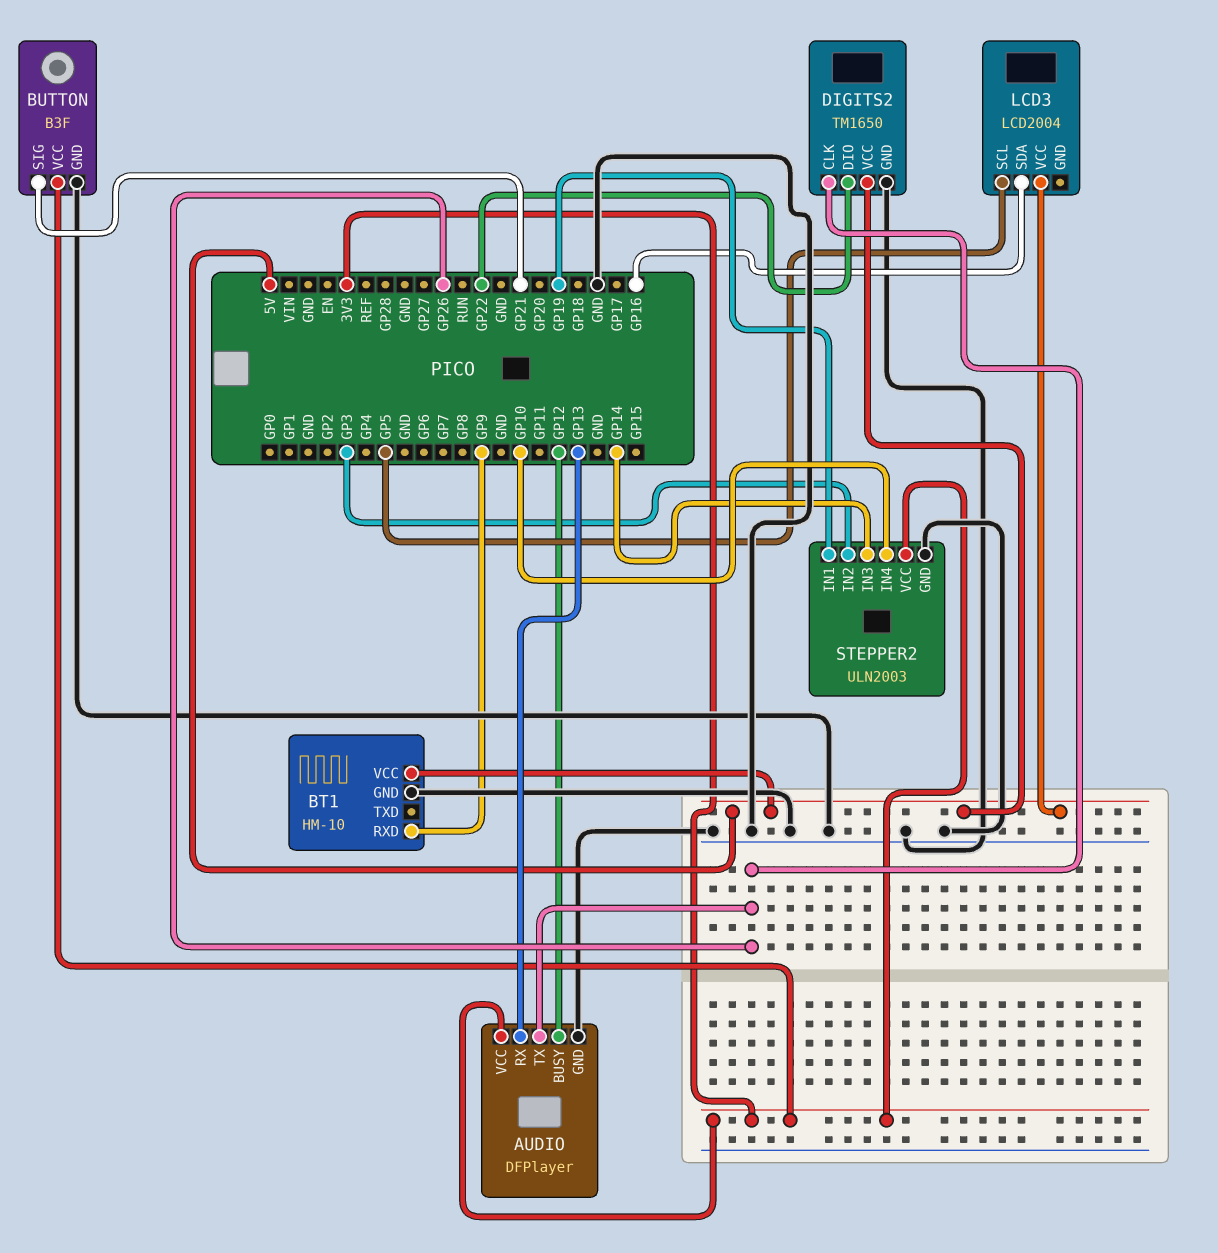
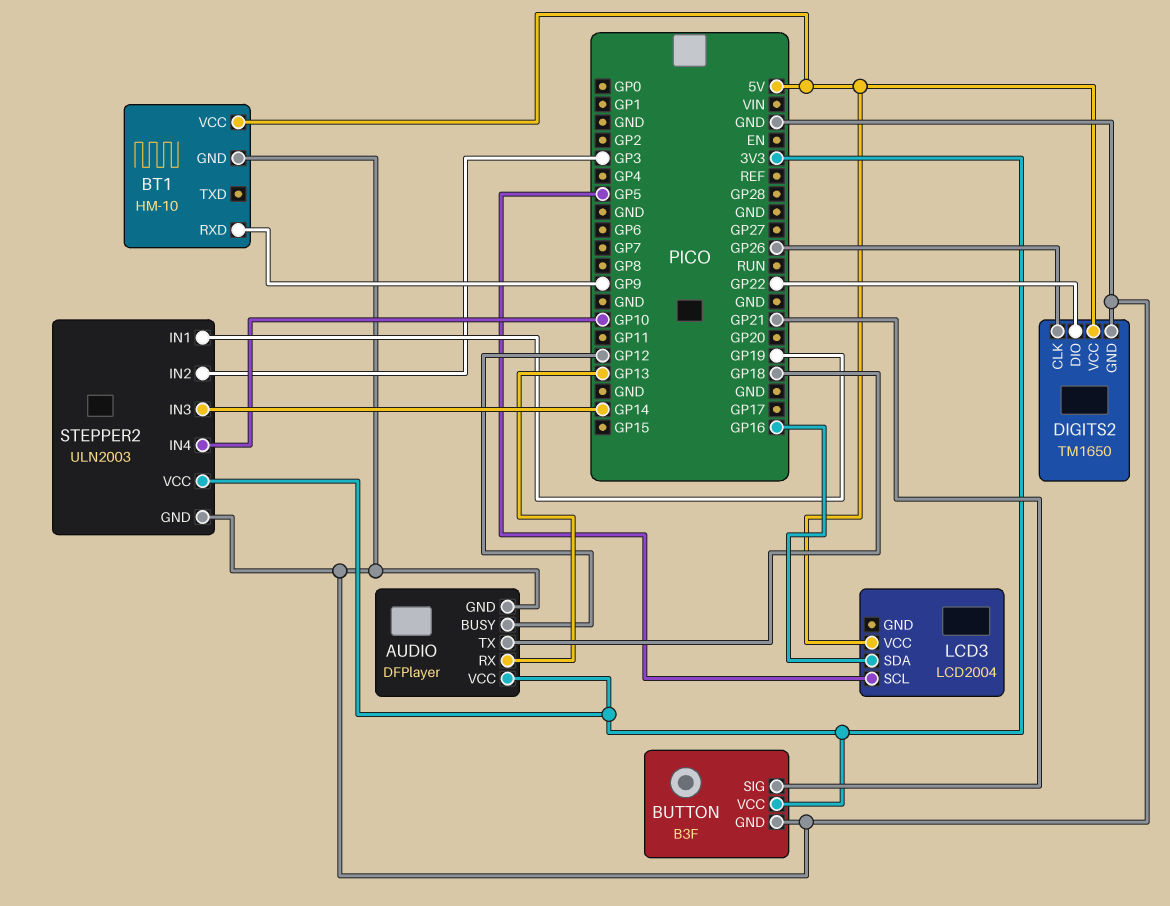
AUDIO pin TX: GP26 -> GP18

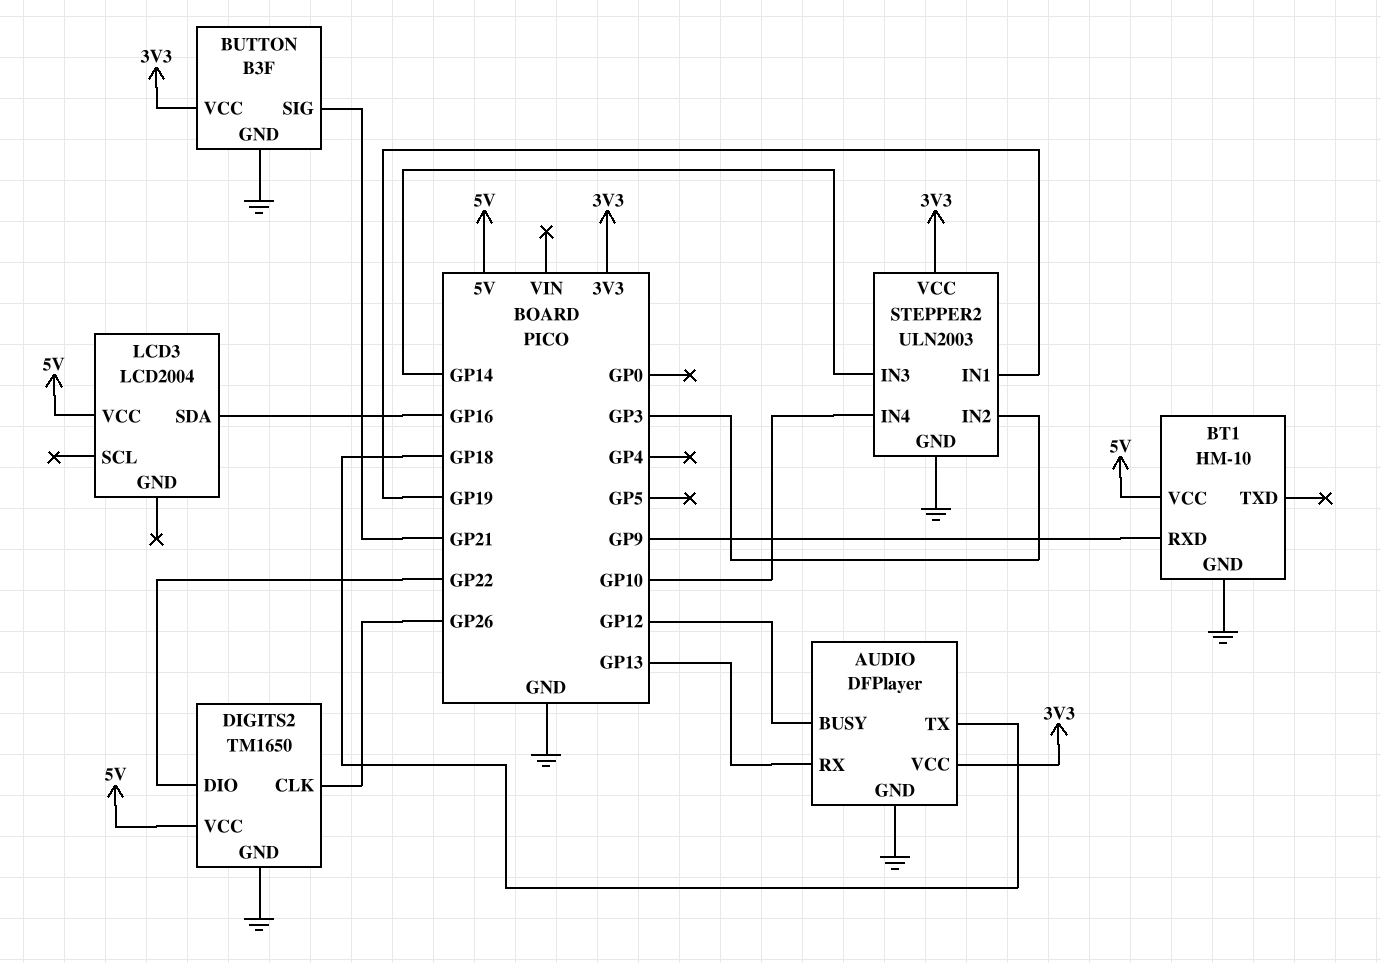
LCD3 pin SCL: GP5 -> none

